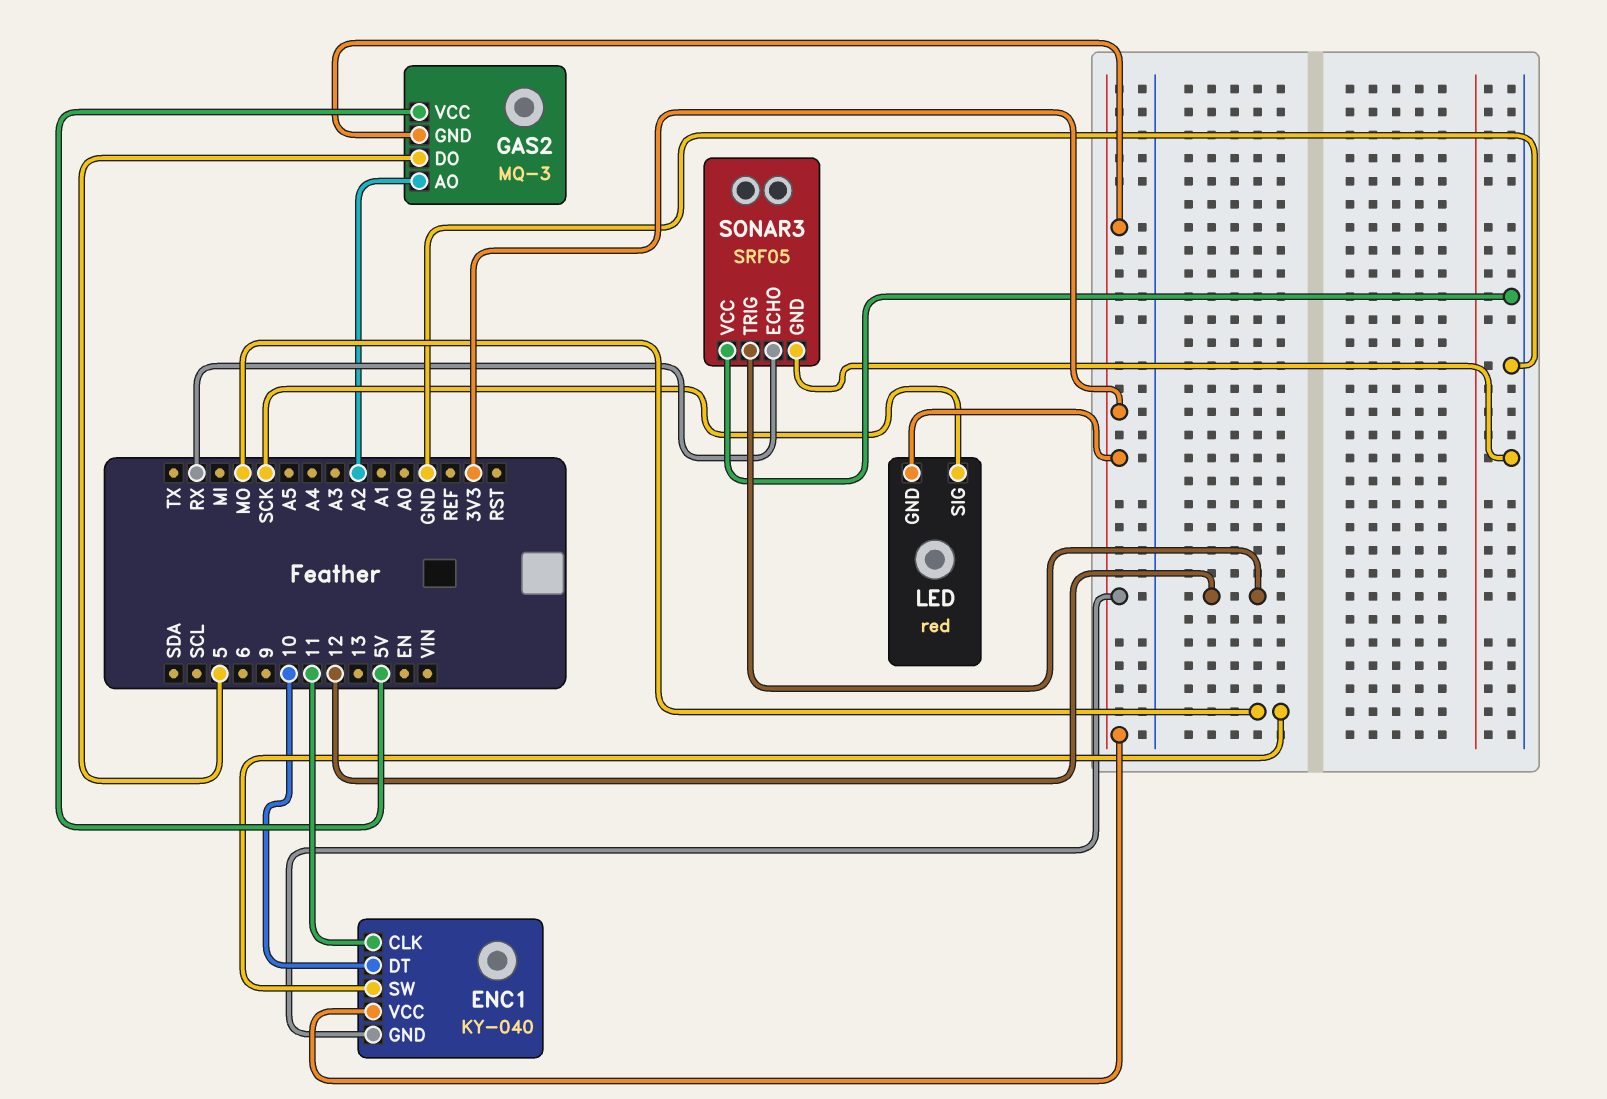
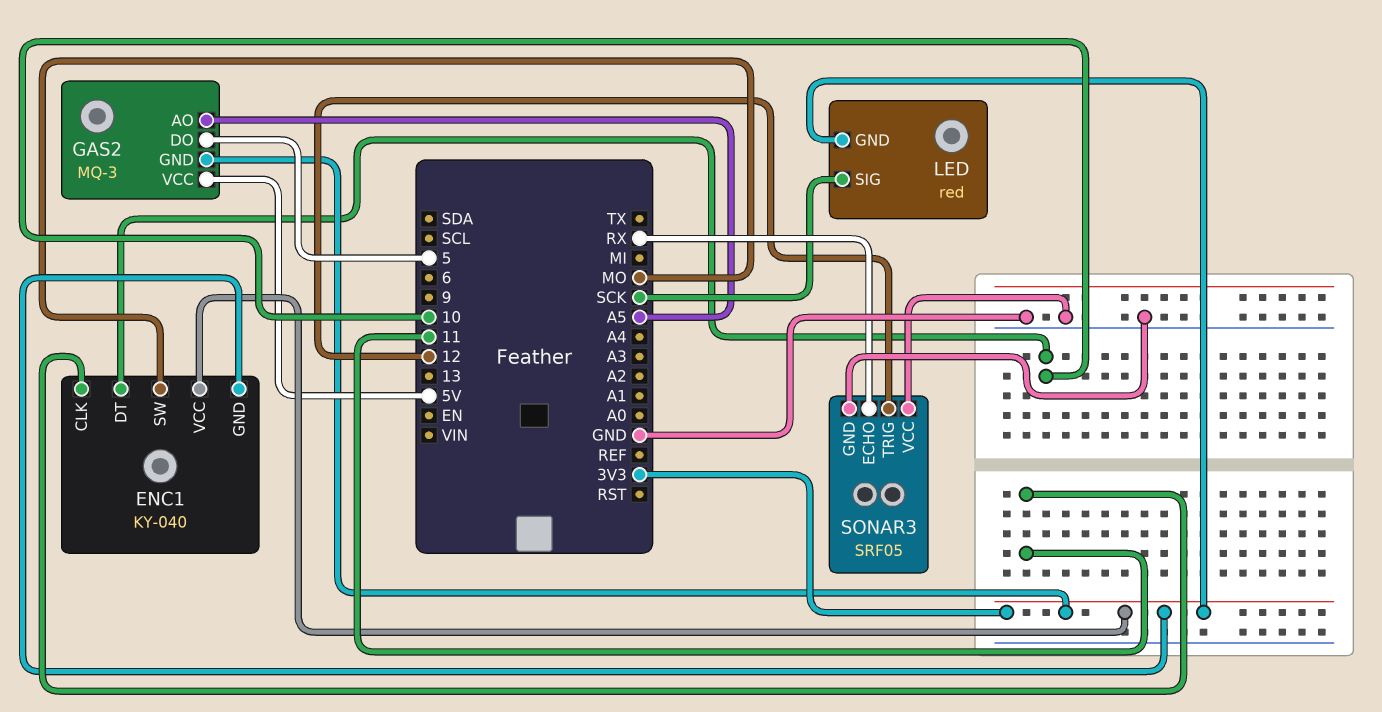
GAS2 pin AO: A2 -> A5

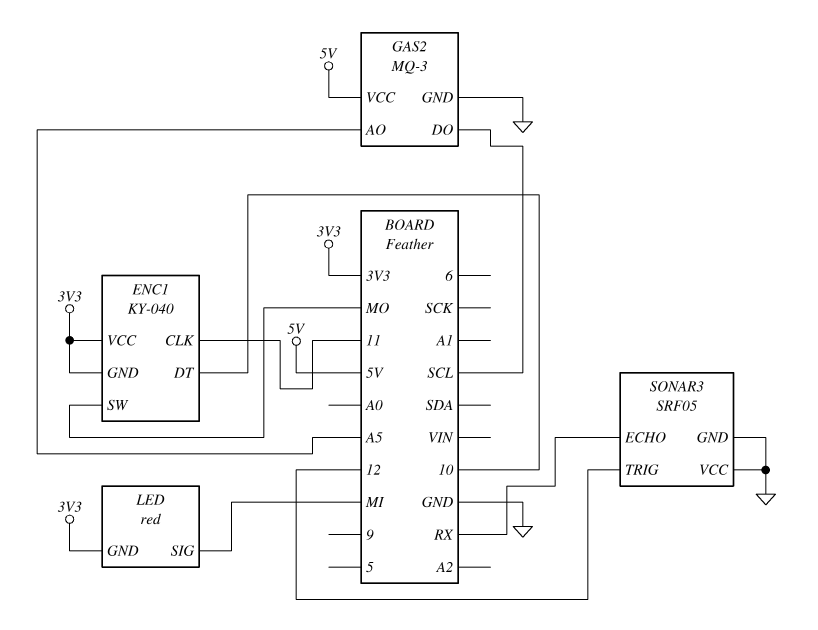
GAS2 pin DO: 5 -> SCL
GAS2 pin GND: 3V3 -> GND
LED pin SIG: SCK -> MI

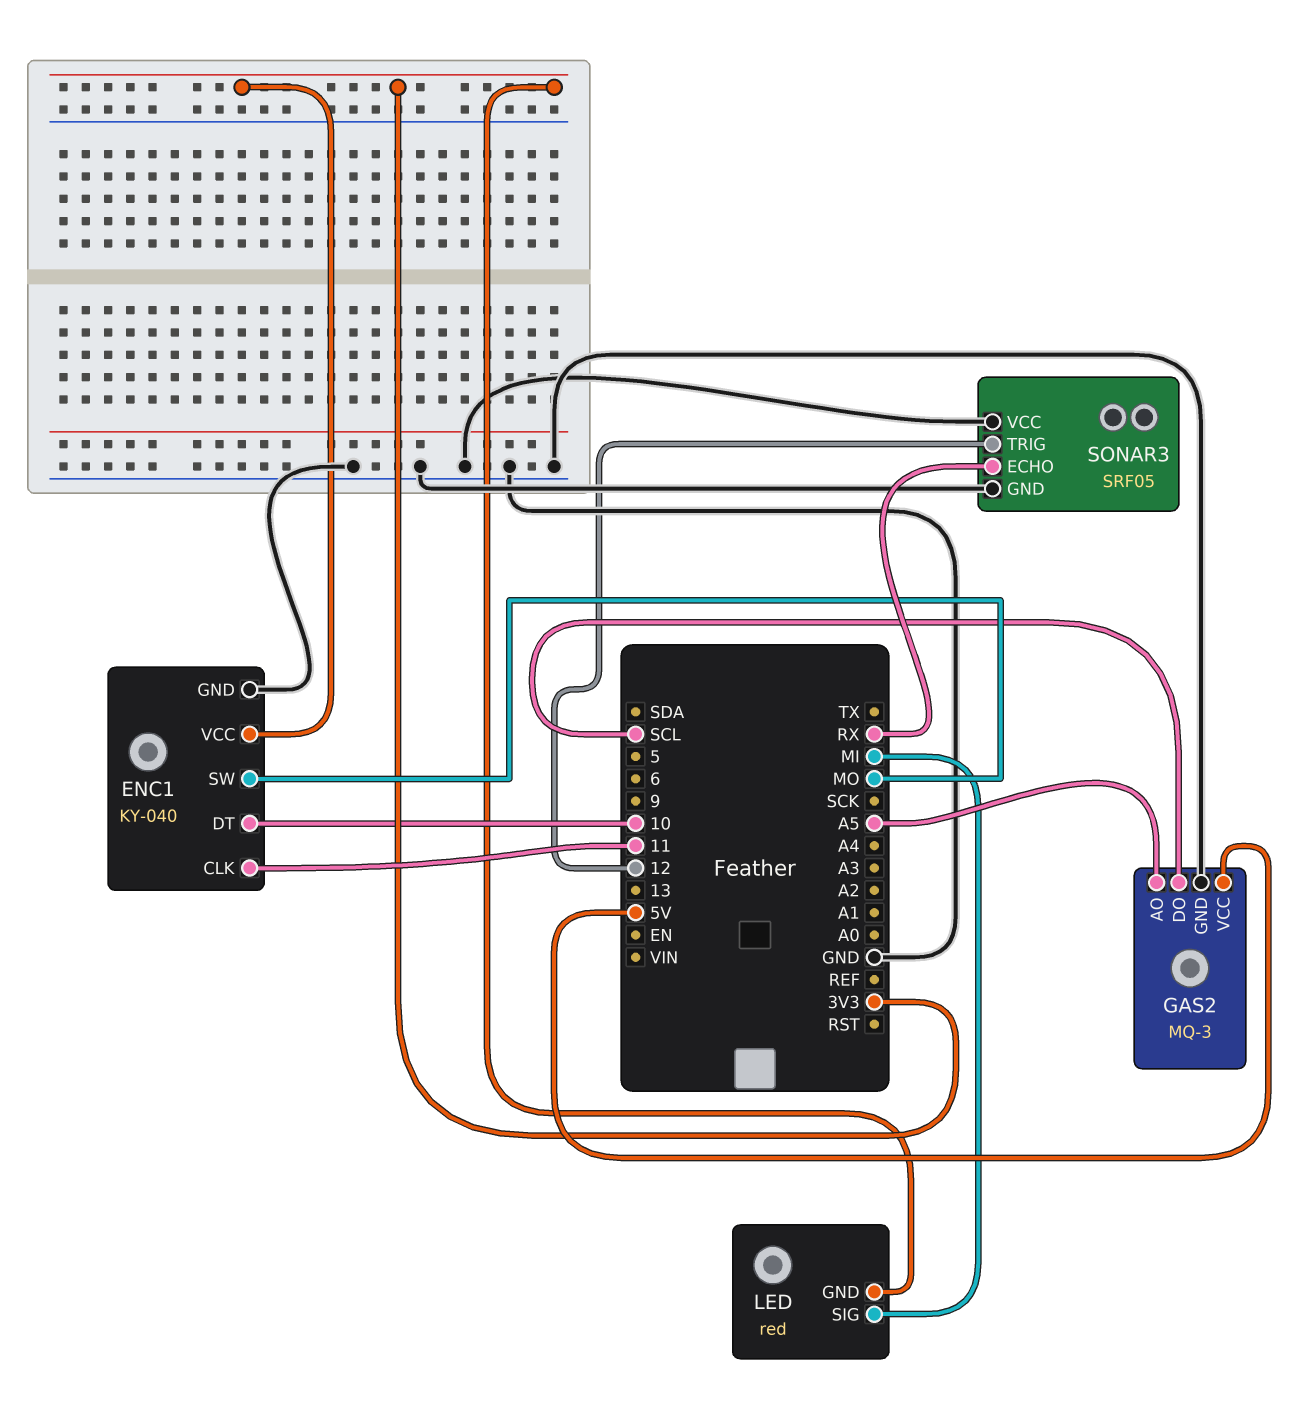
ENC1 pin GND: 3V3 -> GND

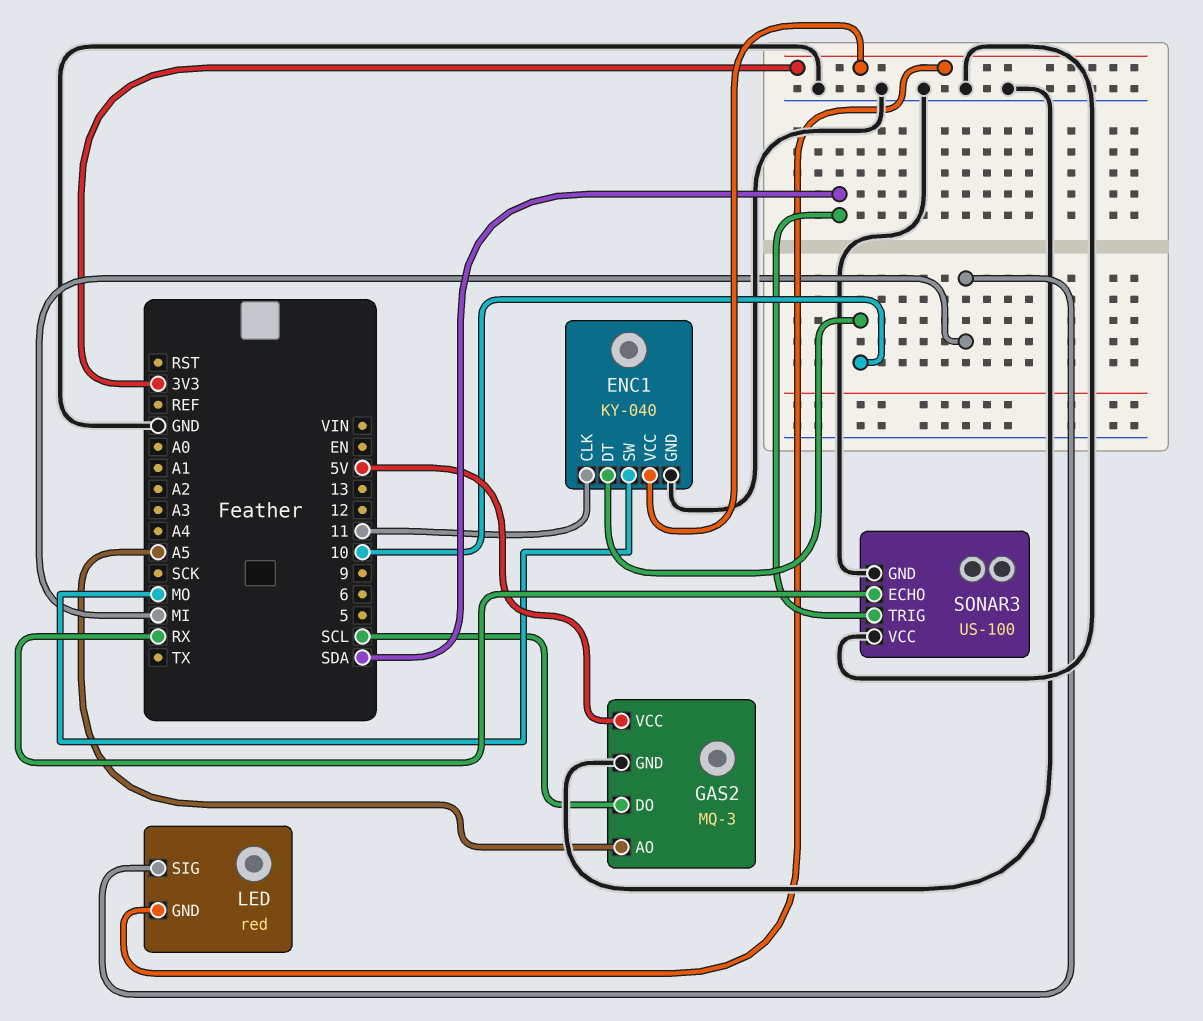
SONAR3: SRF05 -> US-100
SONAR3 pin TRIG: 12 -> SDA

